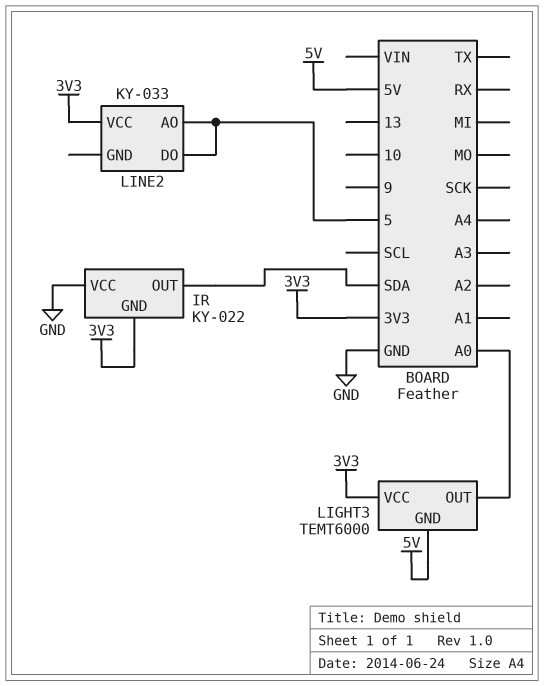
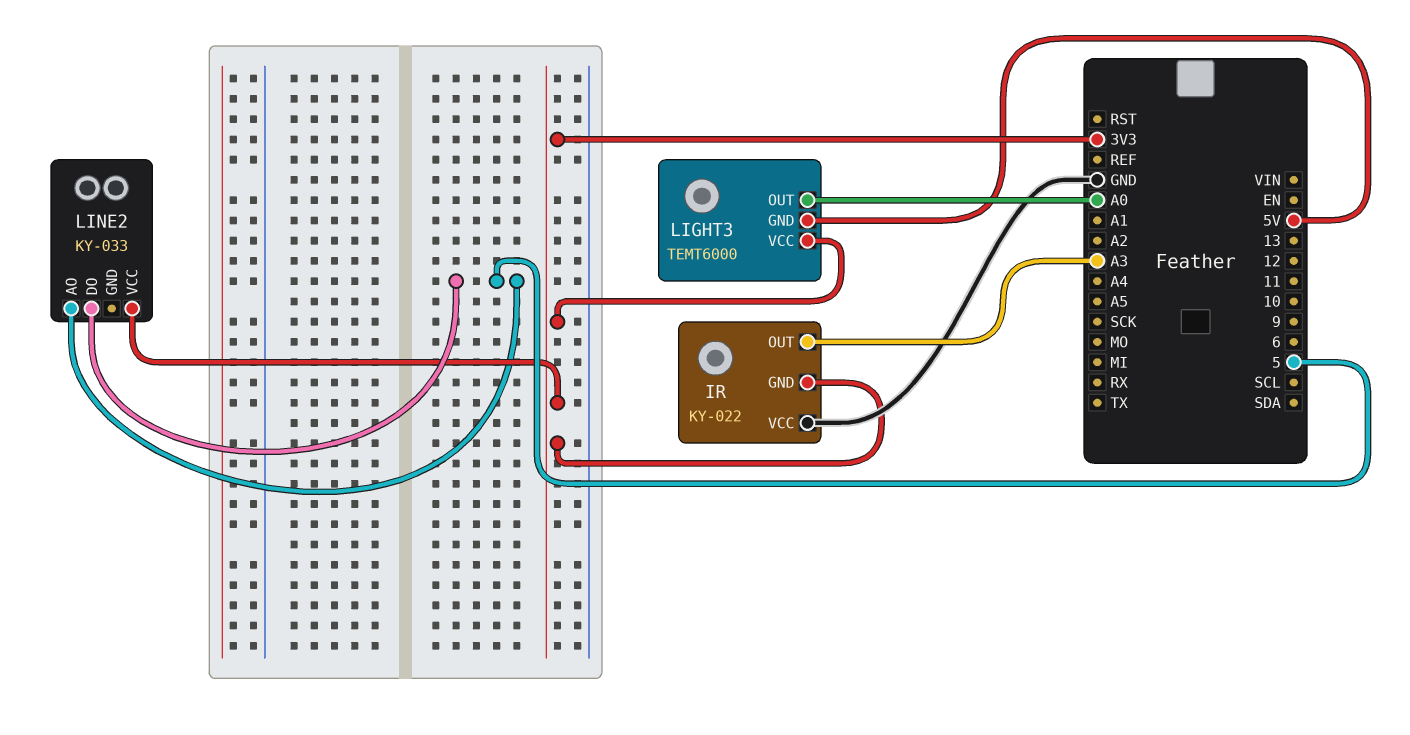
IR pin OUT: SDA -> A3

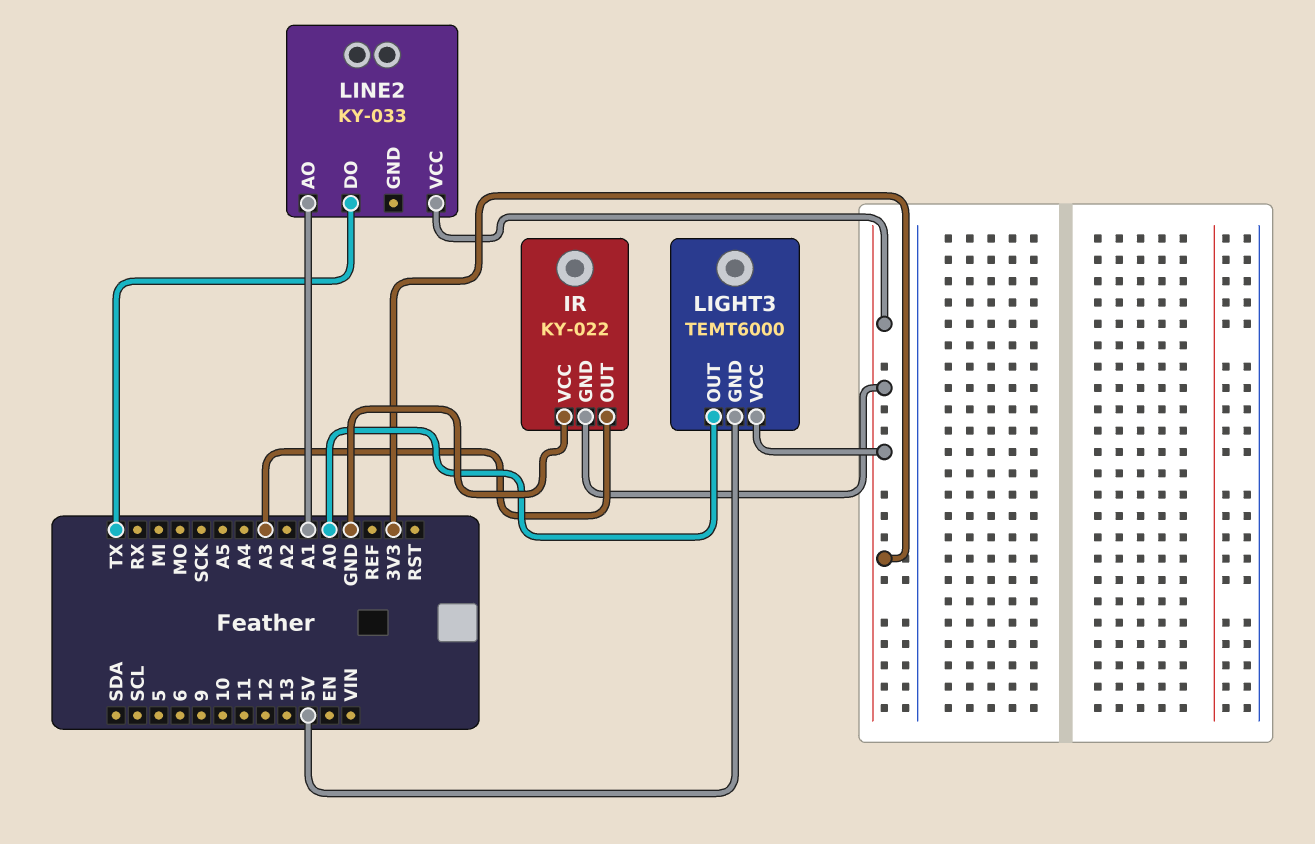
LINE2 pin AO: 5 -> A1
LINE2 pin DO: 5 -> TX

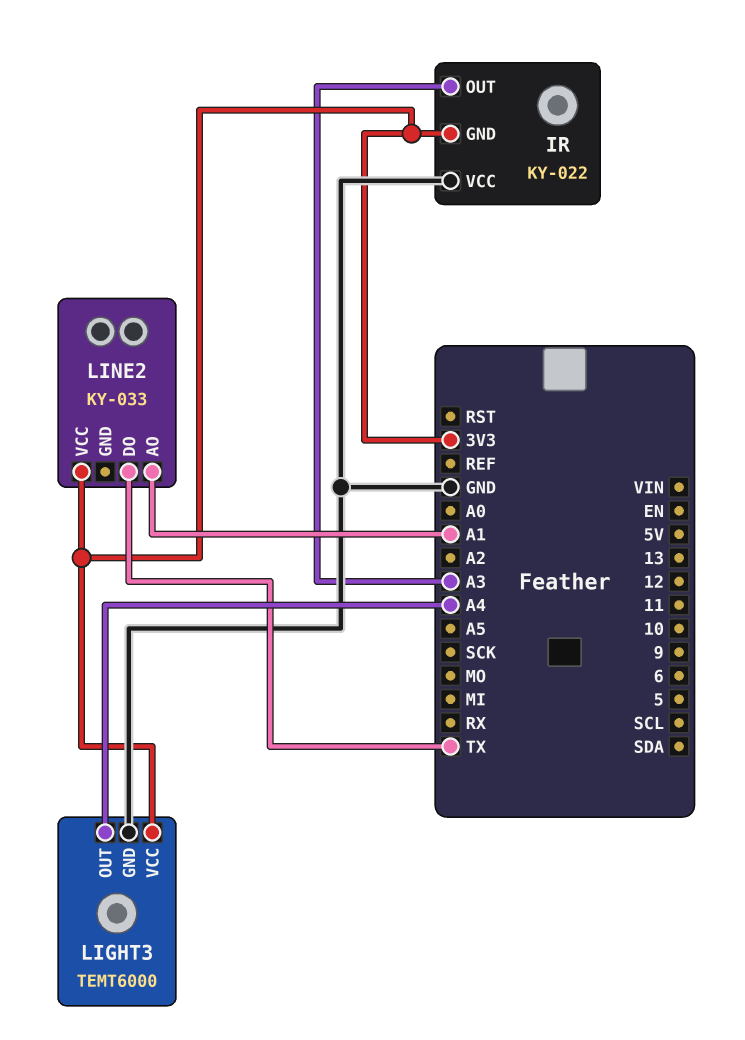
LIGHT3 pin GND: 5V -> GND
LIGHT3 pin OUT: A0 -> A4

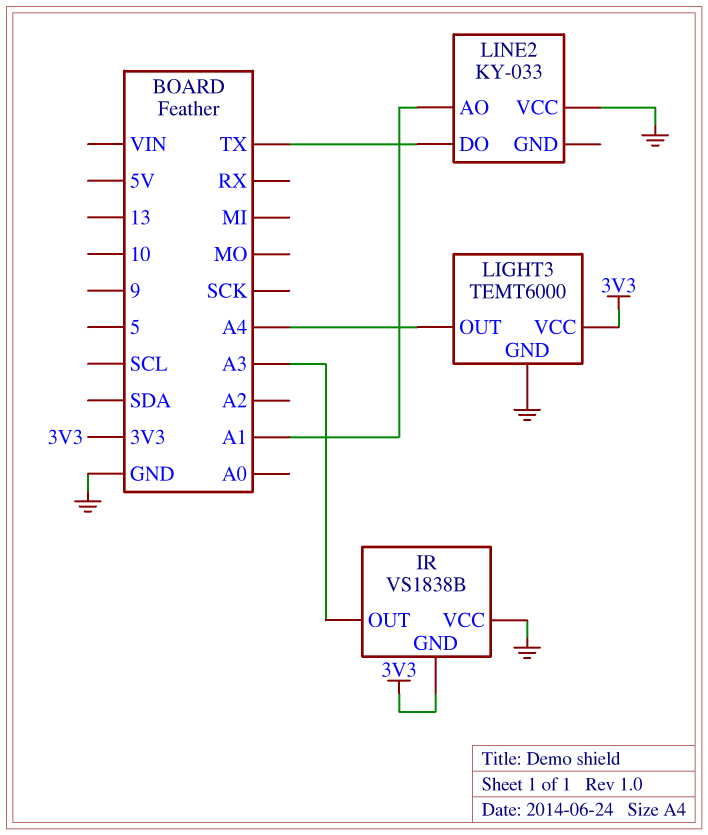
IR: KY-022 -> VS1838B
LINE2 pin VCC: 3V3 -> GND

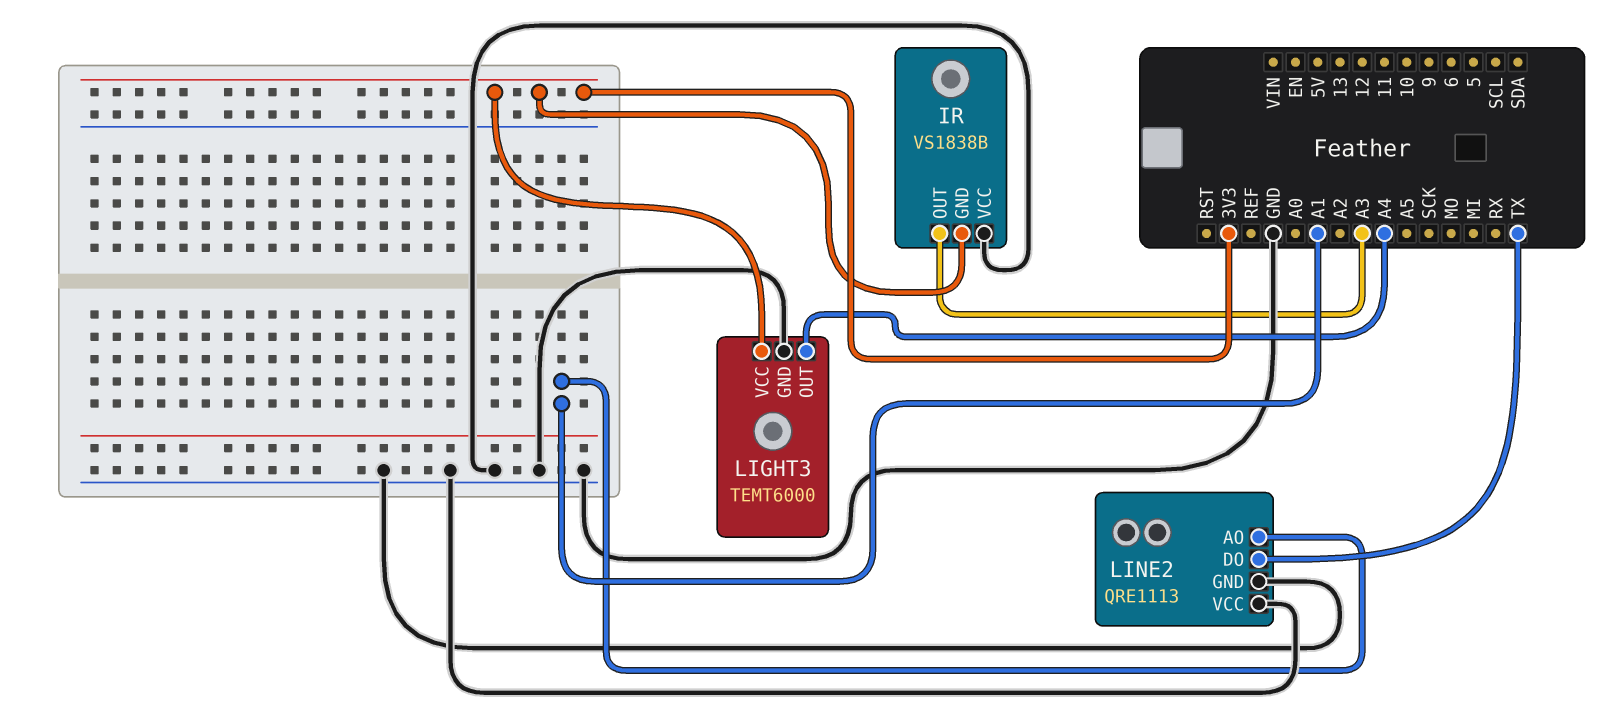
LINE2: KY-033 -> QRE1113
LINE2 pin GND: none -> GND

